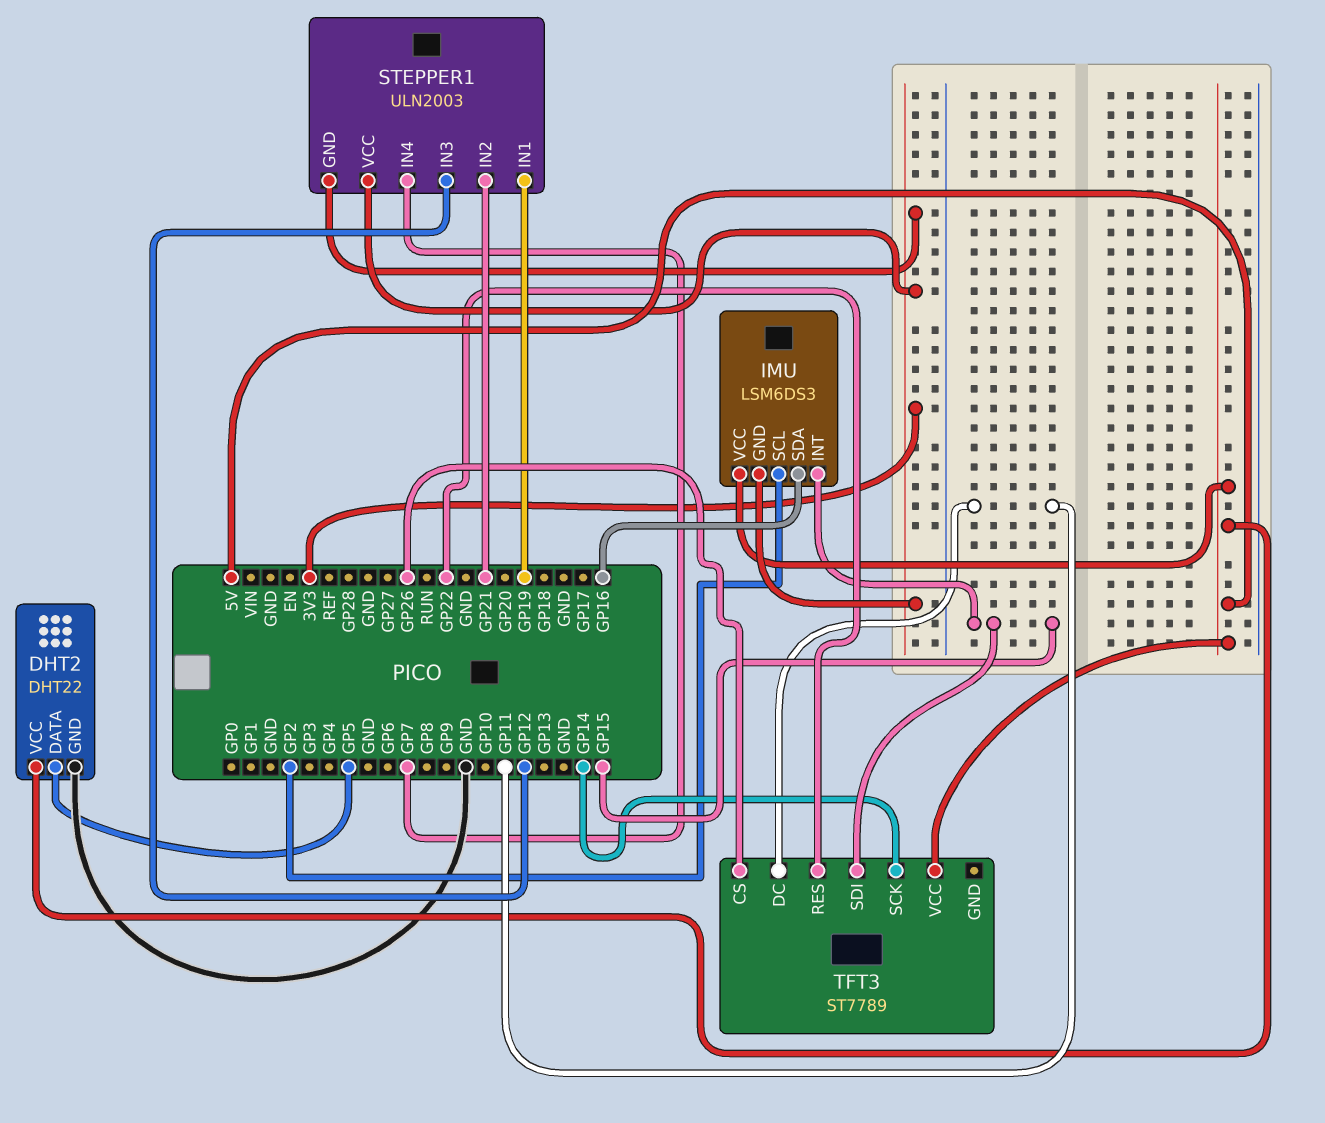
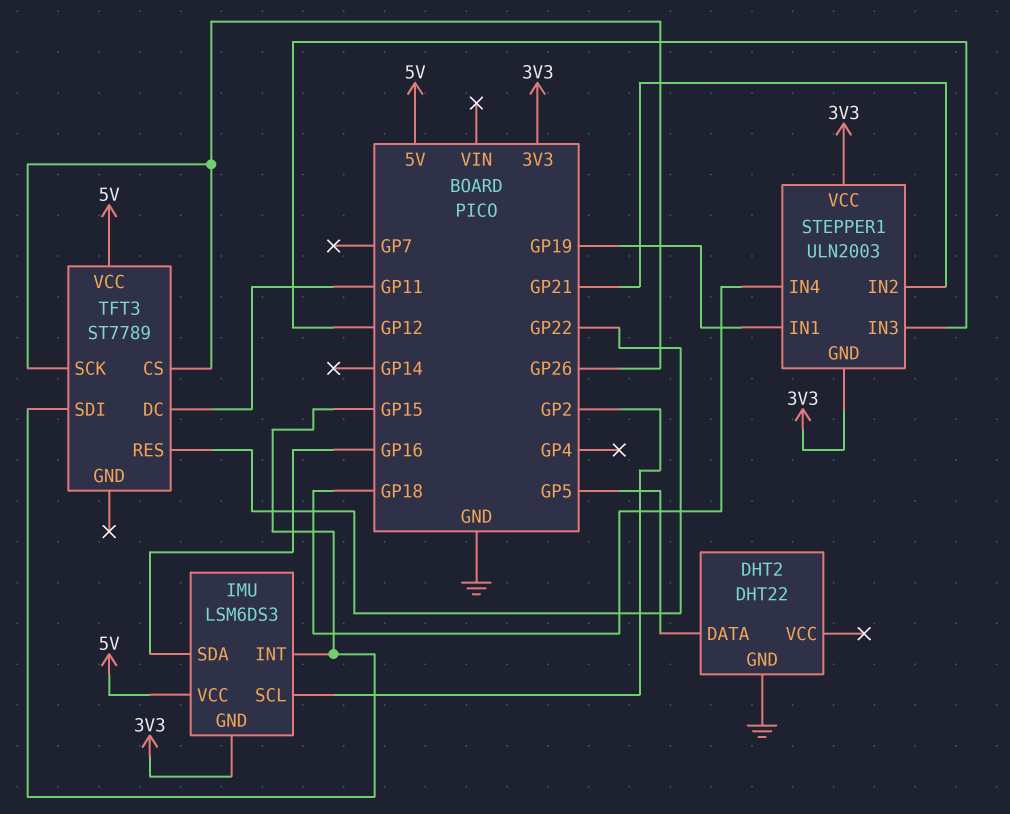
DHT2 pin VCC: 5V -> none
STEPPER1 pin IN4: GP7 -> GP18
TFT3 pin SCK: GP14 -> GP26

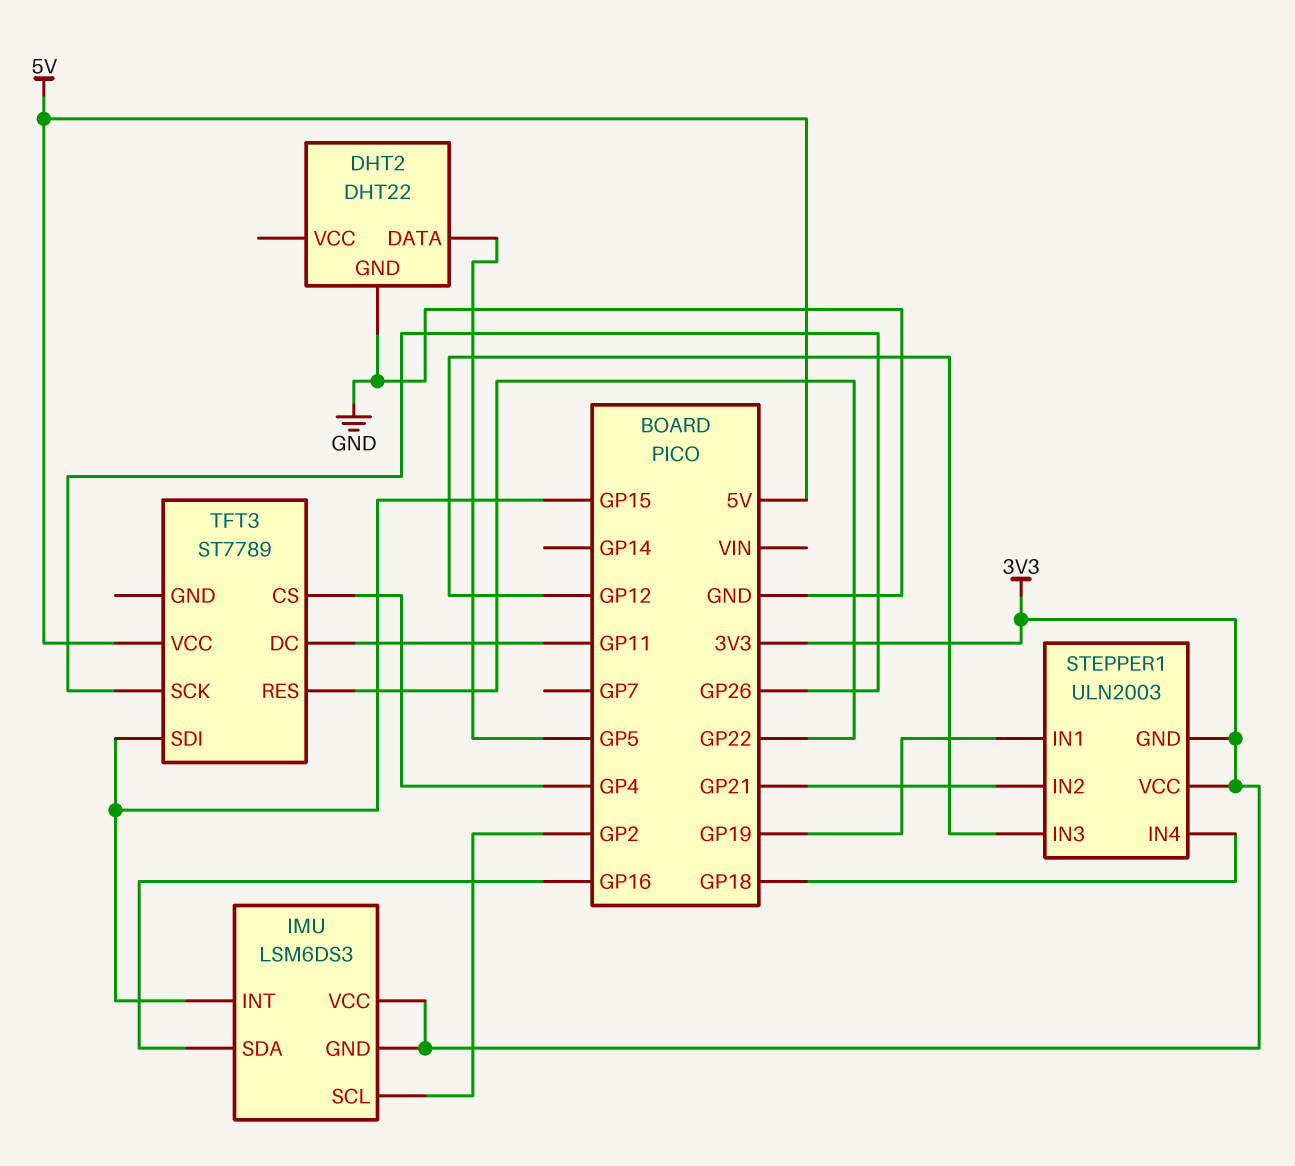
IMU pin VCC: 5V -> 3V3
TFT3 pin CS: GP26 -> GP4

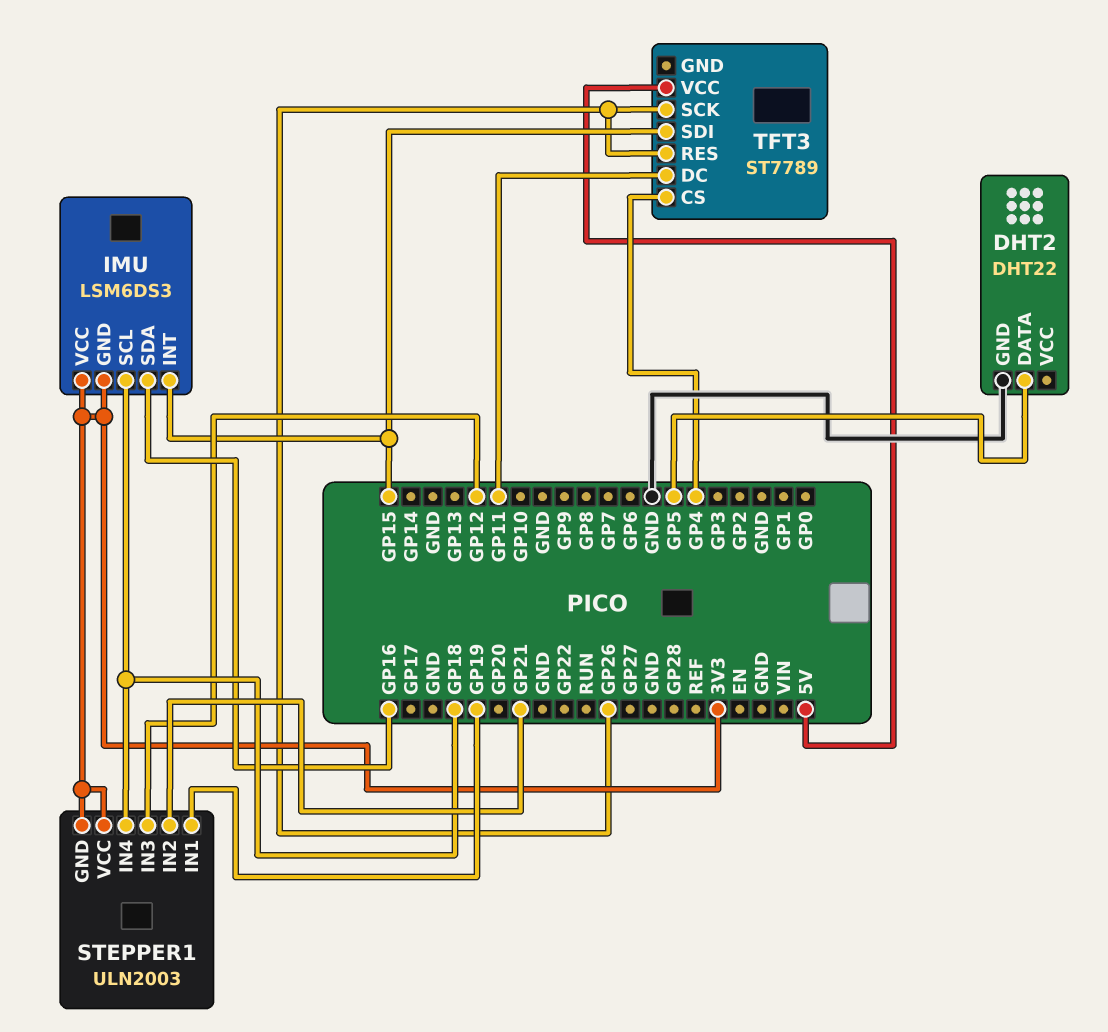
IMU pin SCL: GP2 -> GP18
TFT3 pin RES: GP22 -> GP26

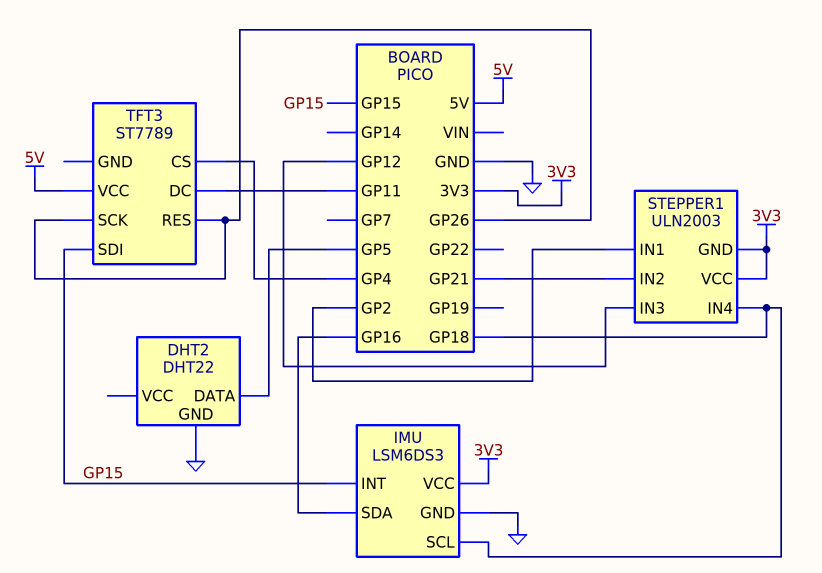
IMU pin GND: 3V3 -> GND
STEPPER1 pin IN1: GP19 -> GP2

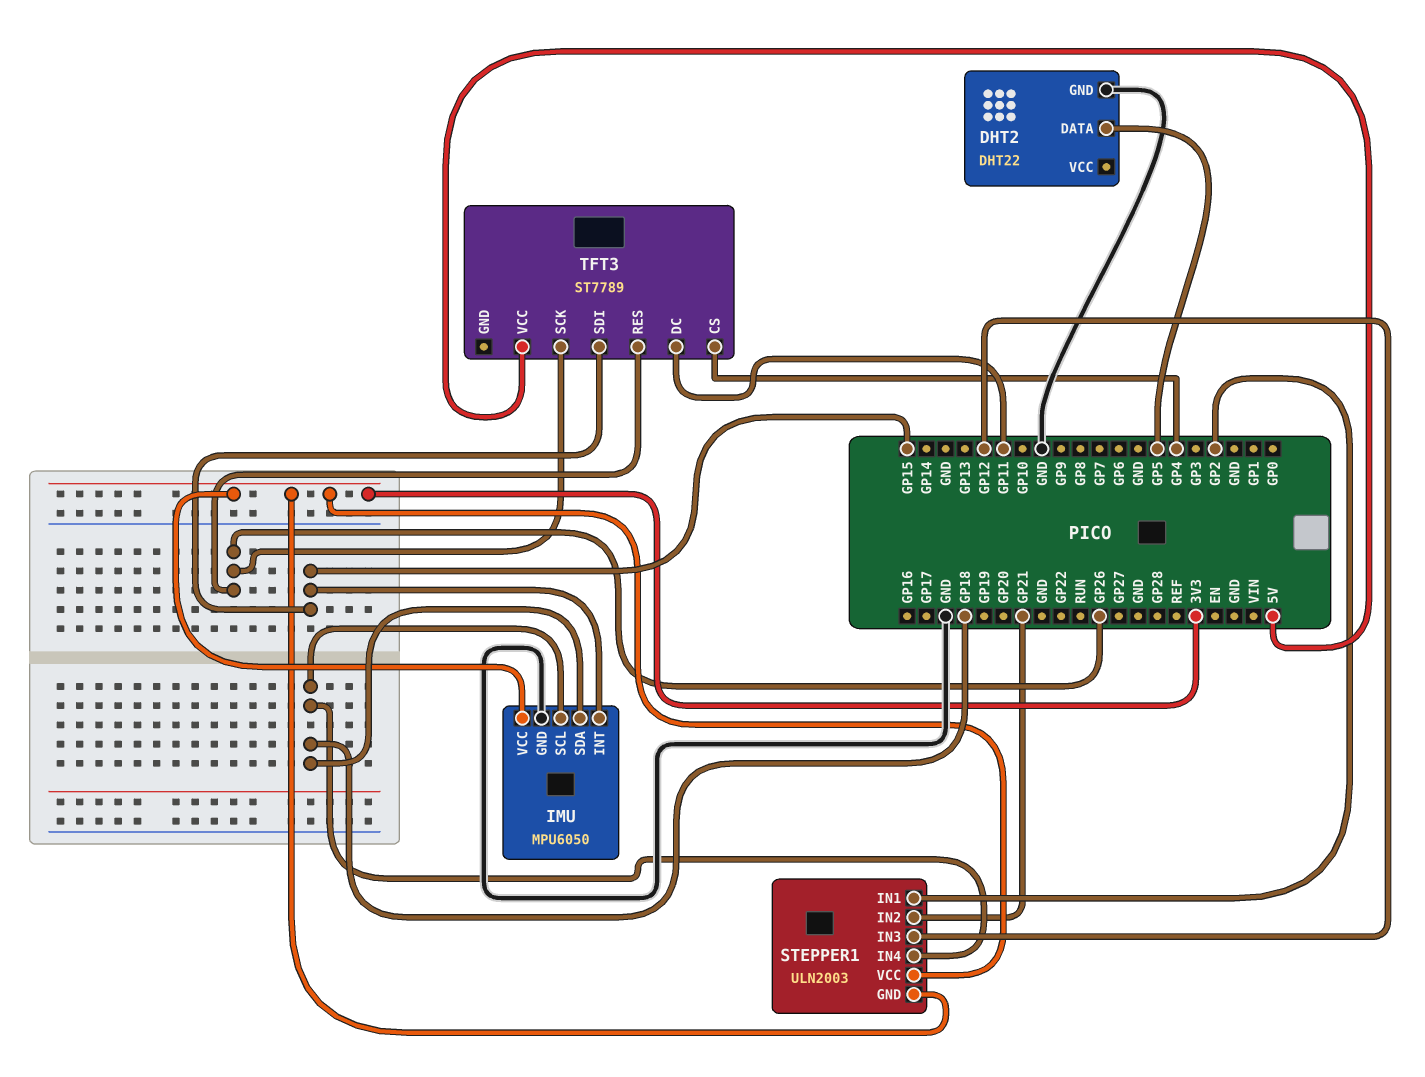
IMU: LSM6DS3 -> MPU6050
IMU pin SDA: GP16 -> GP18

